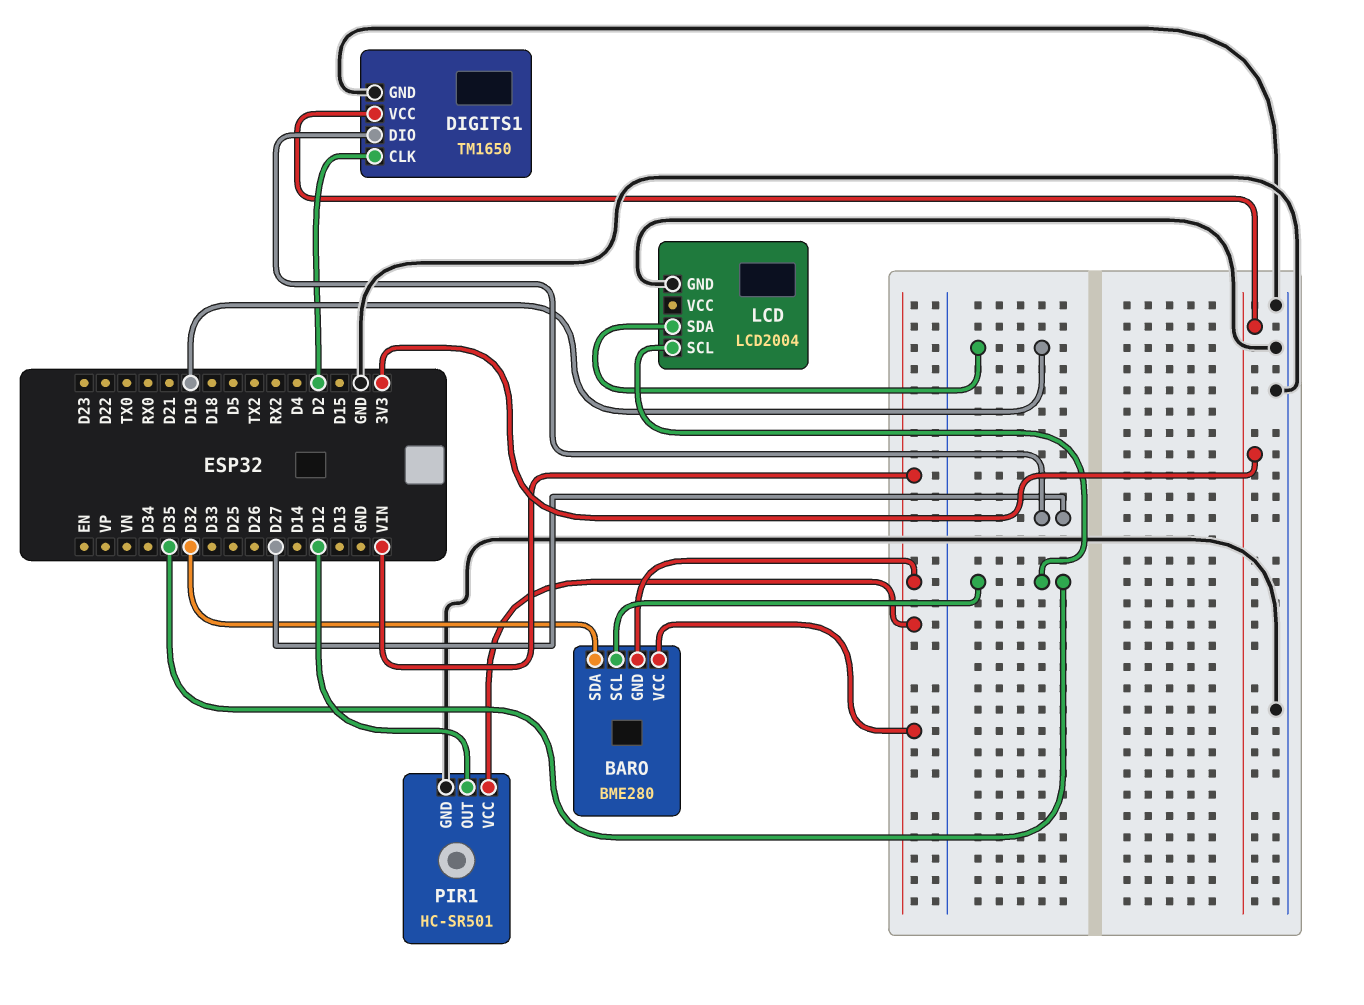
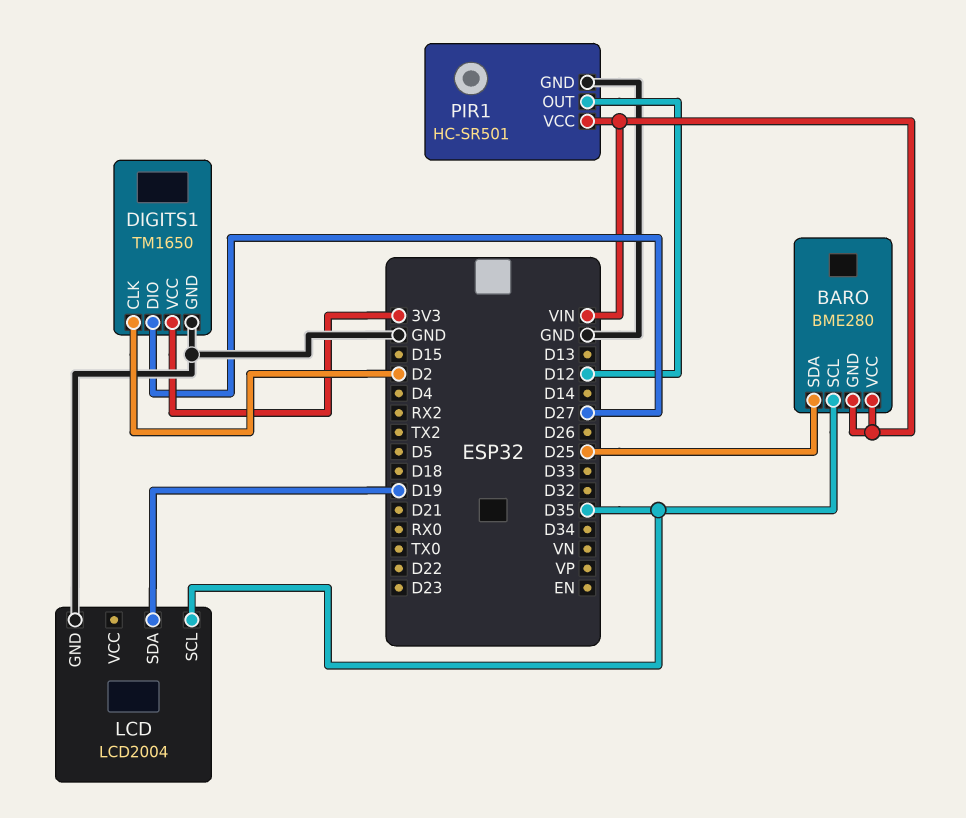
BARO pin SDA: D32 -> D25

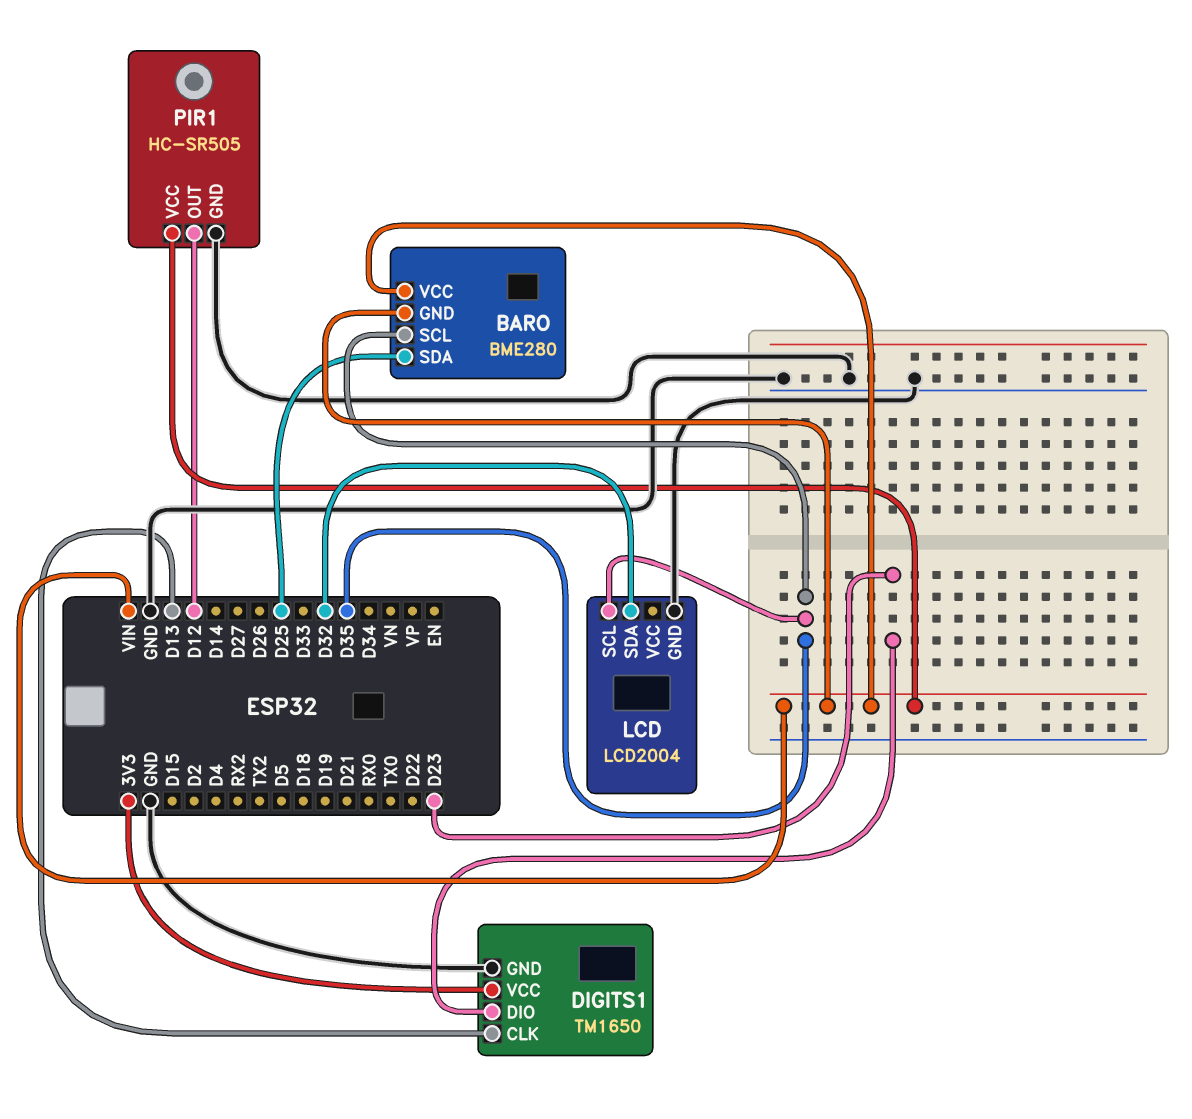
DIGITS1 pin CLK: D2 -> D13
DIGITS1 pin DIO: D27 -> D23
LCD pin SDA: D19 -> D32
PIR1: HC-SR501 -> HC-SR505

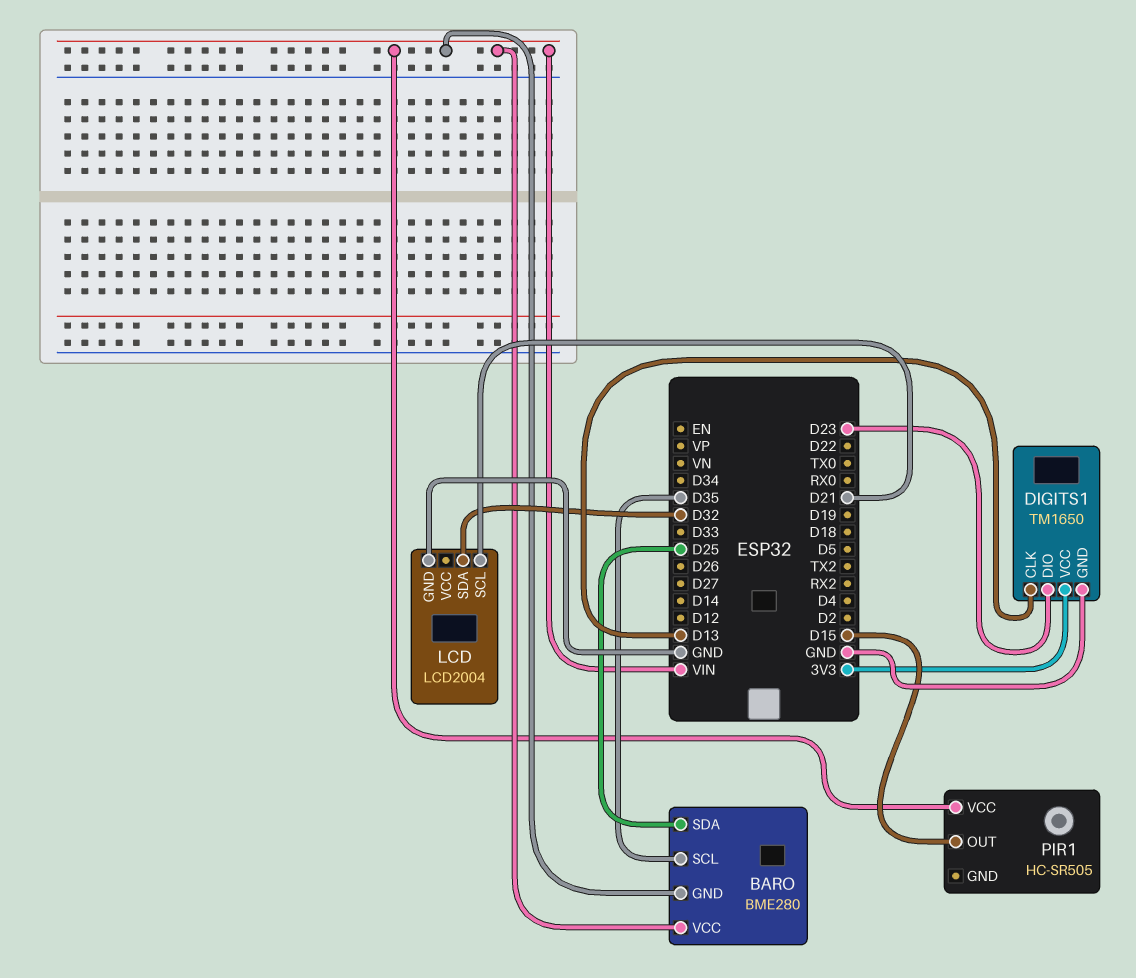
LCD pin SCL: D35 -> D21
PIR1 pin GND: GND -> none
PIR1 pin OUT: D12 -> D15

